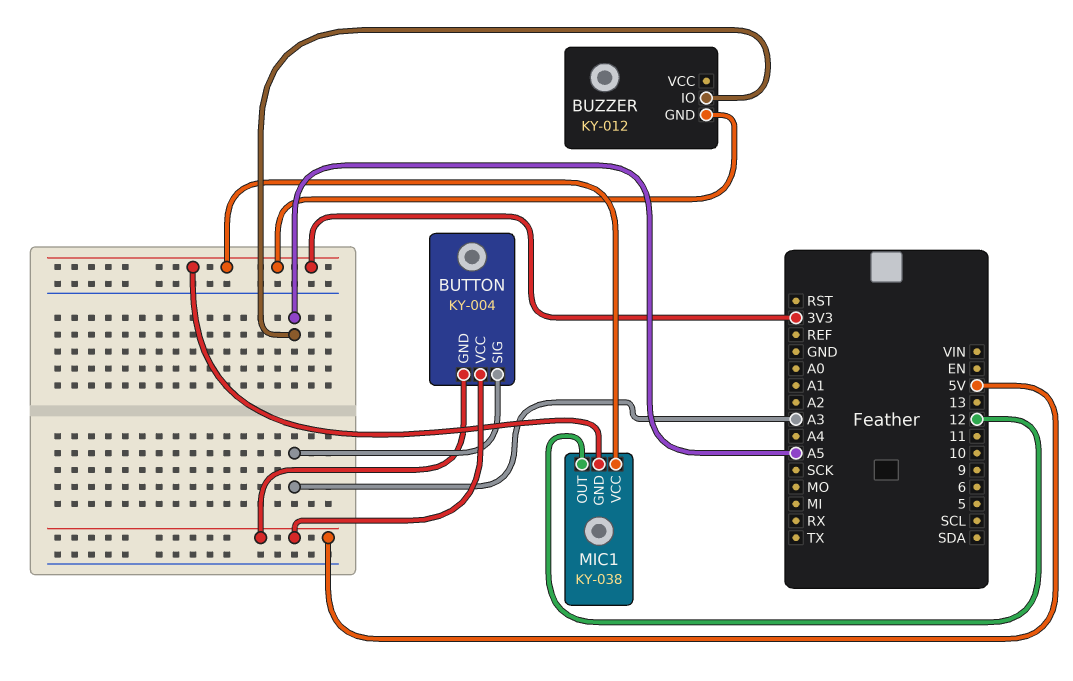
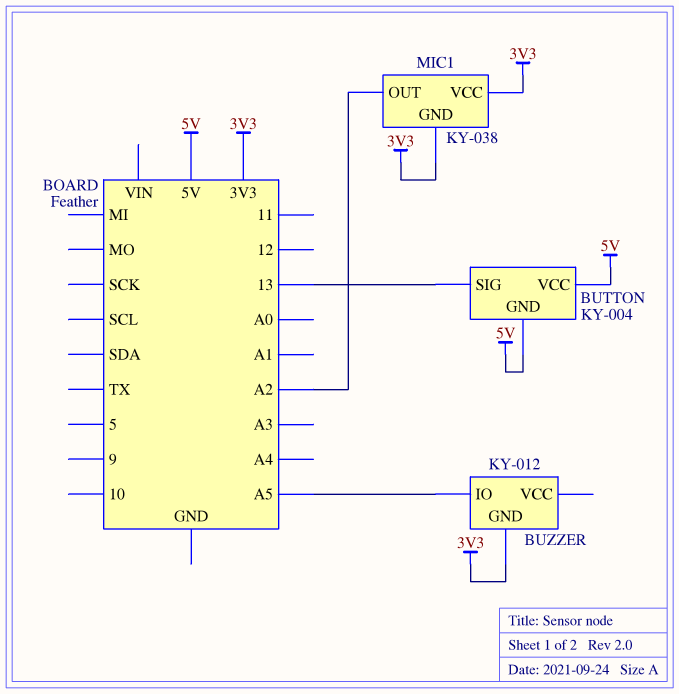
BUTTON pin SIG: A3 -> 13
MIC1 pin OUT: 12 -> A2

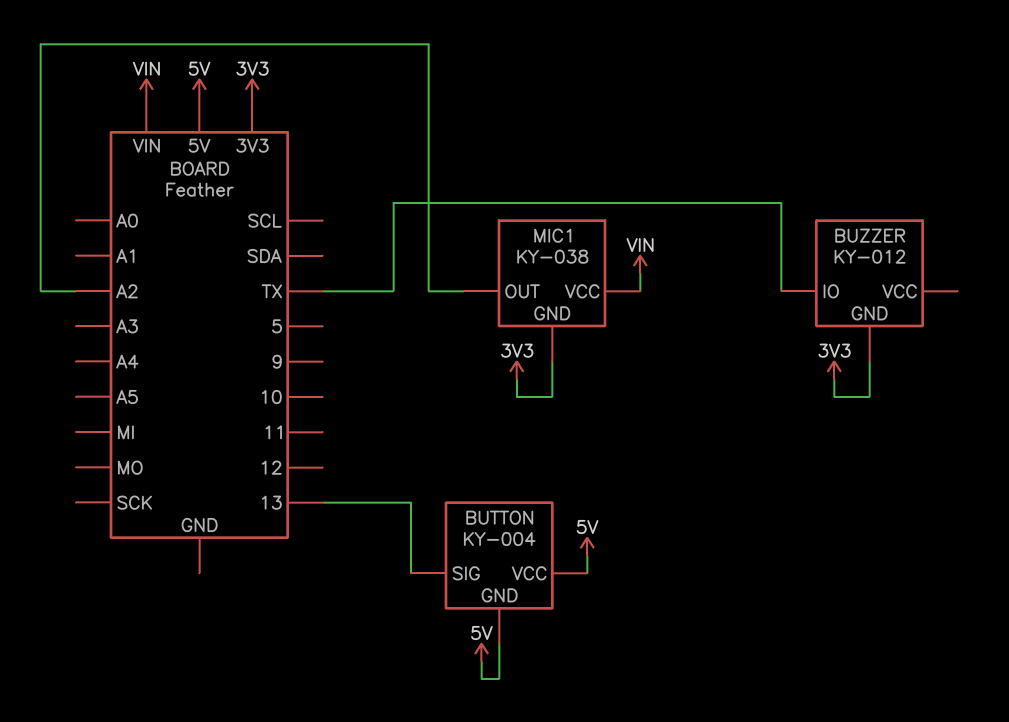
BUZZER pin IO: A5 -> TX
MIC1 pin VCC: 3V3 -> VIN

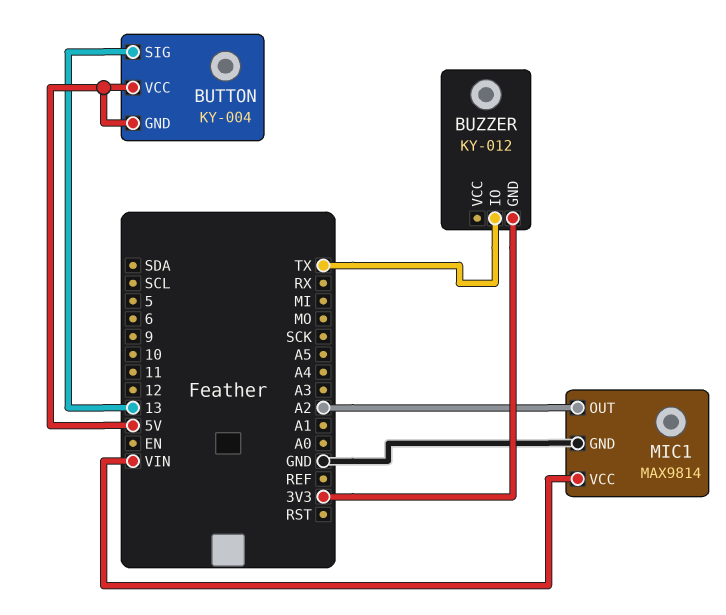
MIC1: KY-038 -> MAX9814
MIC1 pin GND: 3V3 -> GND

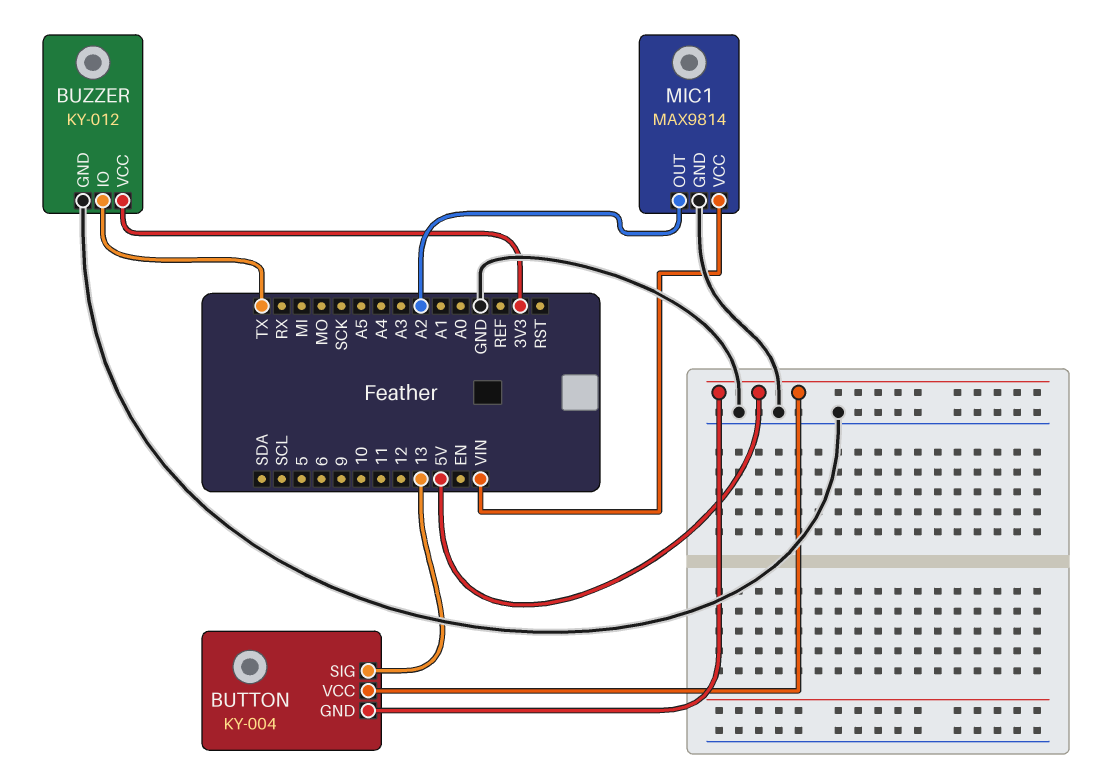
BUZZER pin GND: 3V3 -> GND
BUZZER pin VCC: none -> 3V3

